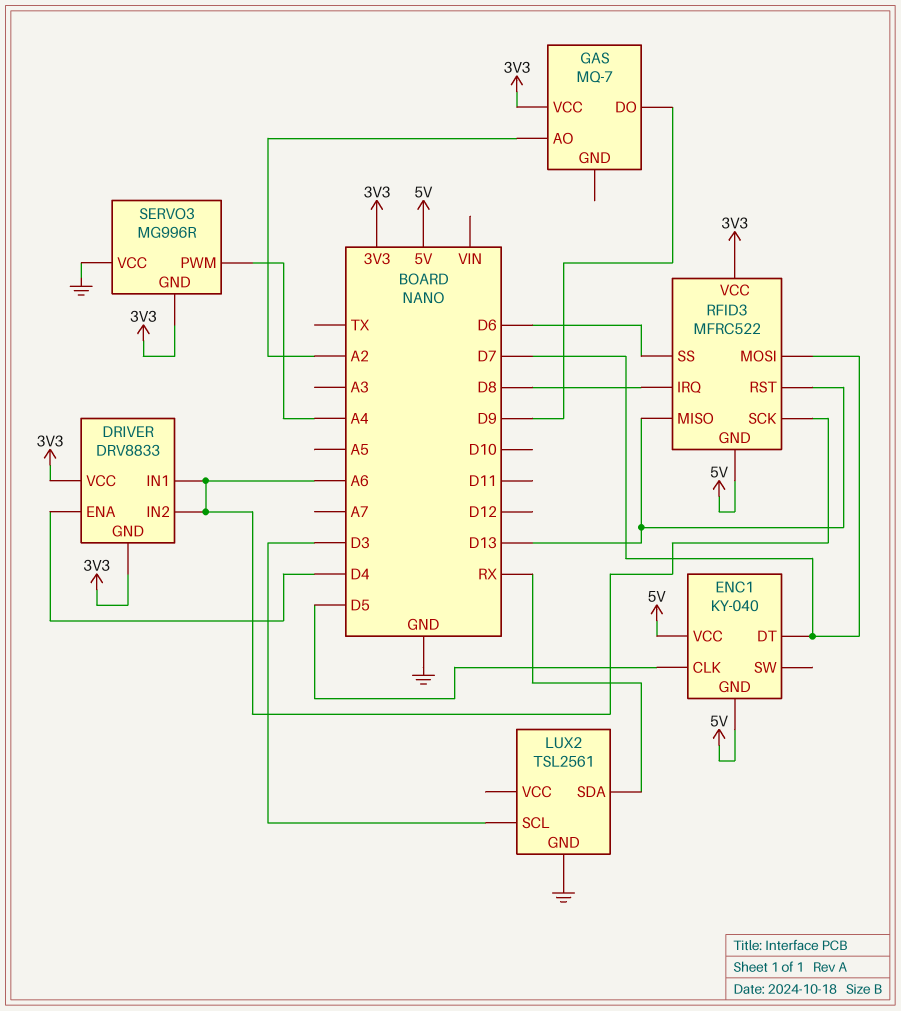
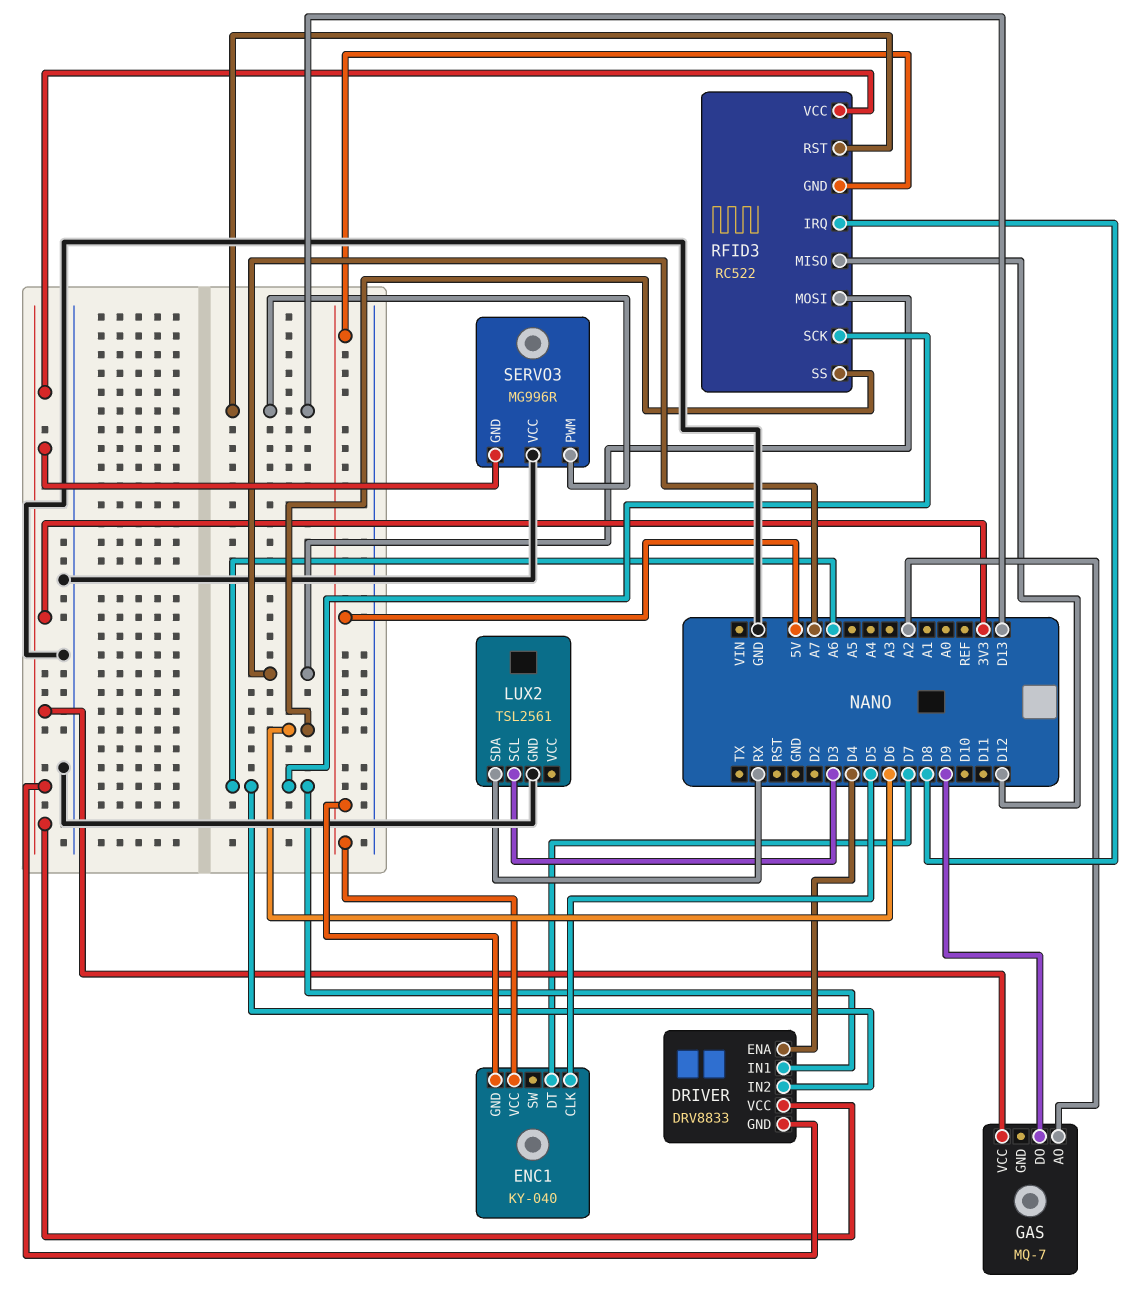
RFID3: MFRC522 -> RC522
RFID3 pin MISO: D13 -> D12
RFID3 pin MOSI: D7 -> A7
SERVO3 pin PWM: A4 -> D13

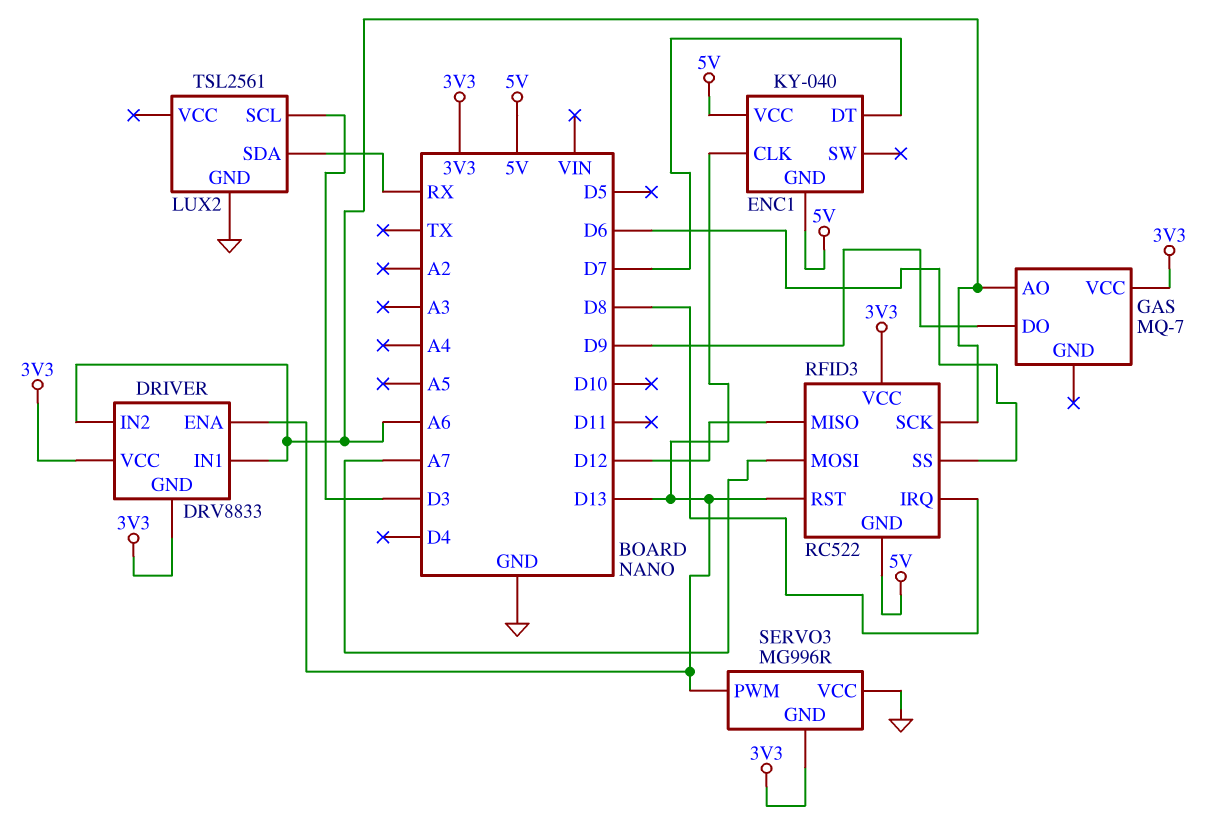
DRIVER pin ENA: D4 -> D13
ENC1 pin CLK: D5 -> D13
GAS pin AO: A2 -> A6

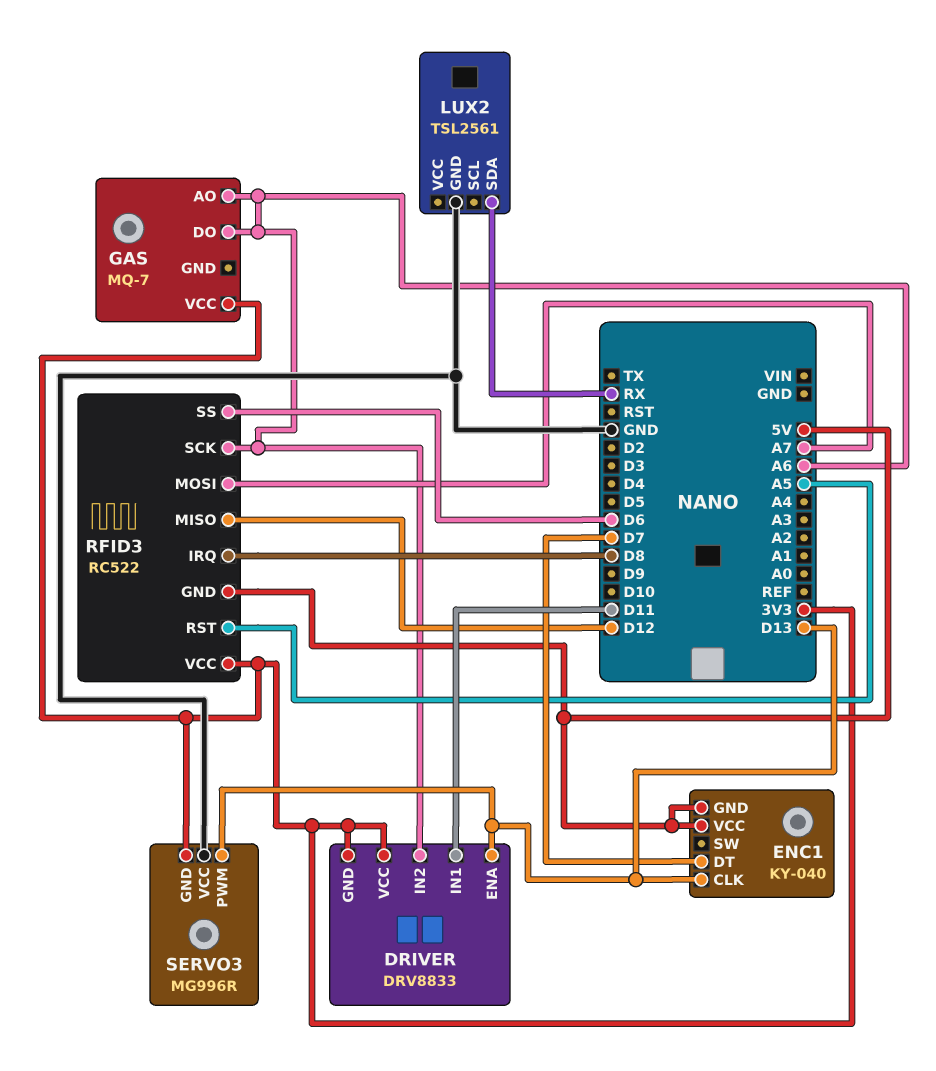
DRIVER pin IN1: A6 -> D11
GAS pin DO: D9 -> A6
LUX2 pin SCL: D3 -> none
RFID3 pin RST: D13 -> A5

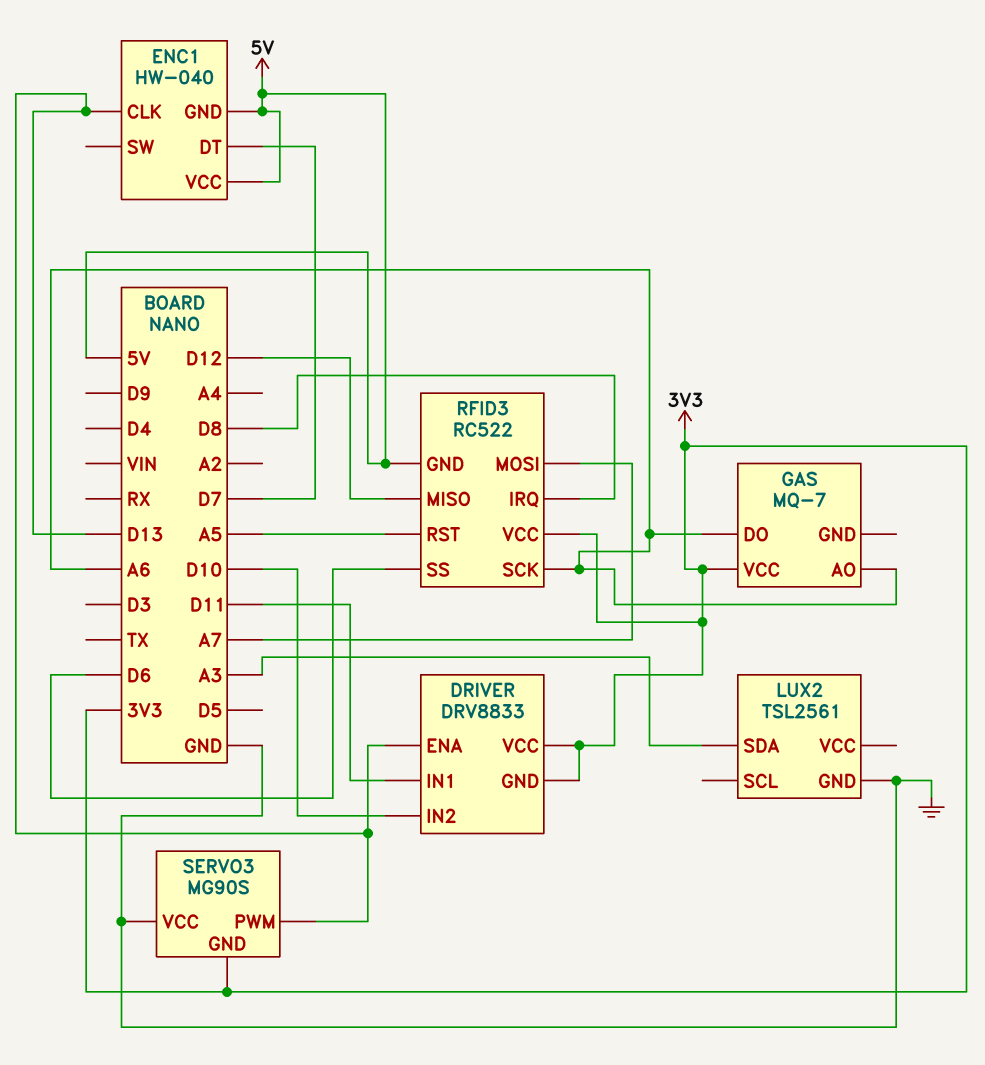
DRIVER pin IN2: A6 -> D10
ENC1: KY-040 -> HW-040
LUX2 pin SDA: RX -> A3
SERVO3: MG996R -> MG90S

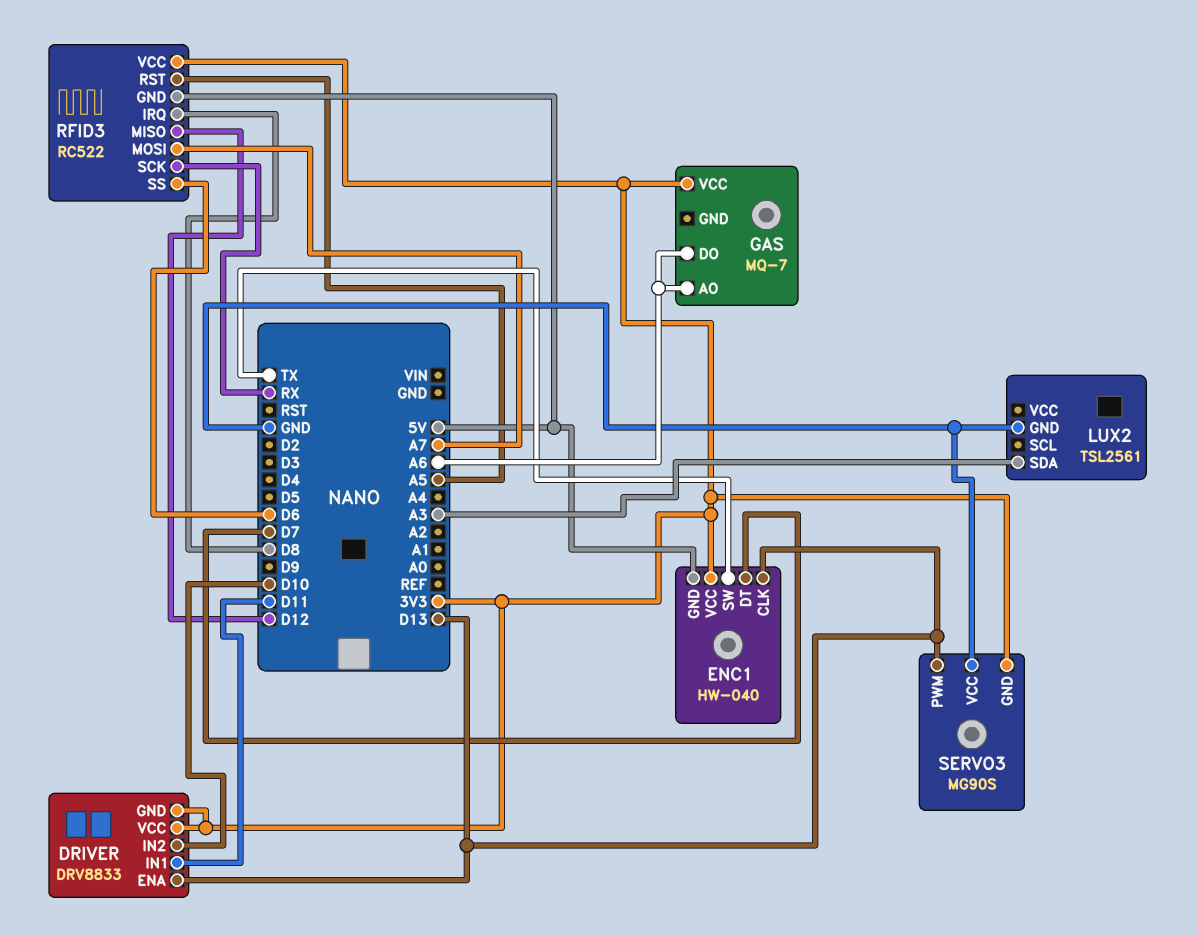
ENC1 pin SW: none -> TX
ENC1 pin VCC: 5V -> 3V3
RFID3 pin SCK: A6 -> RX

